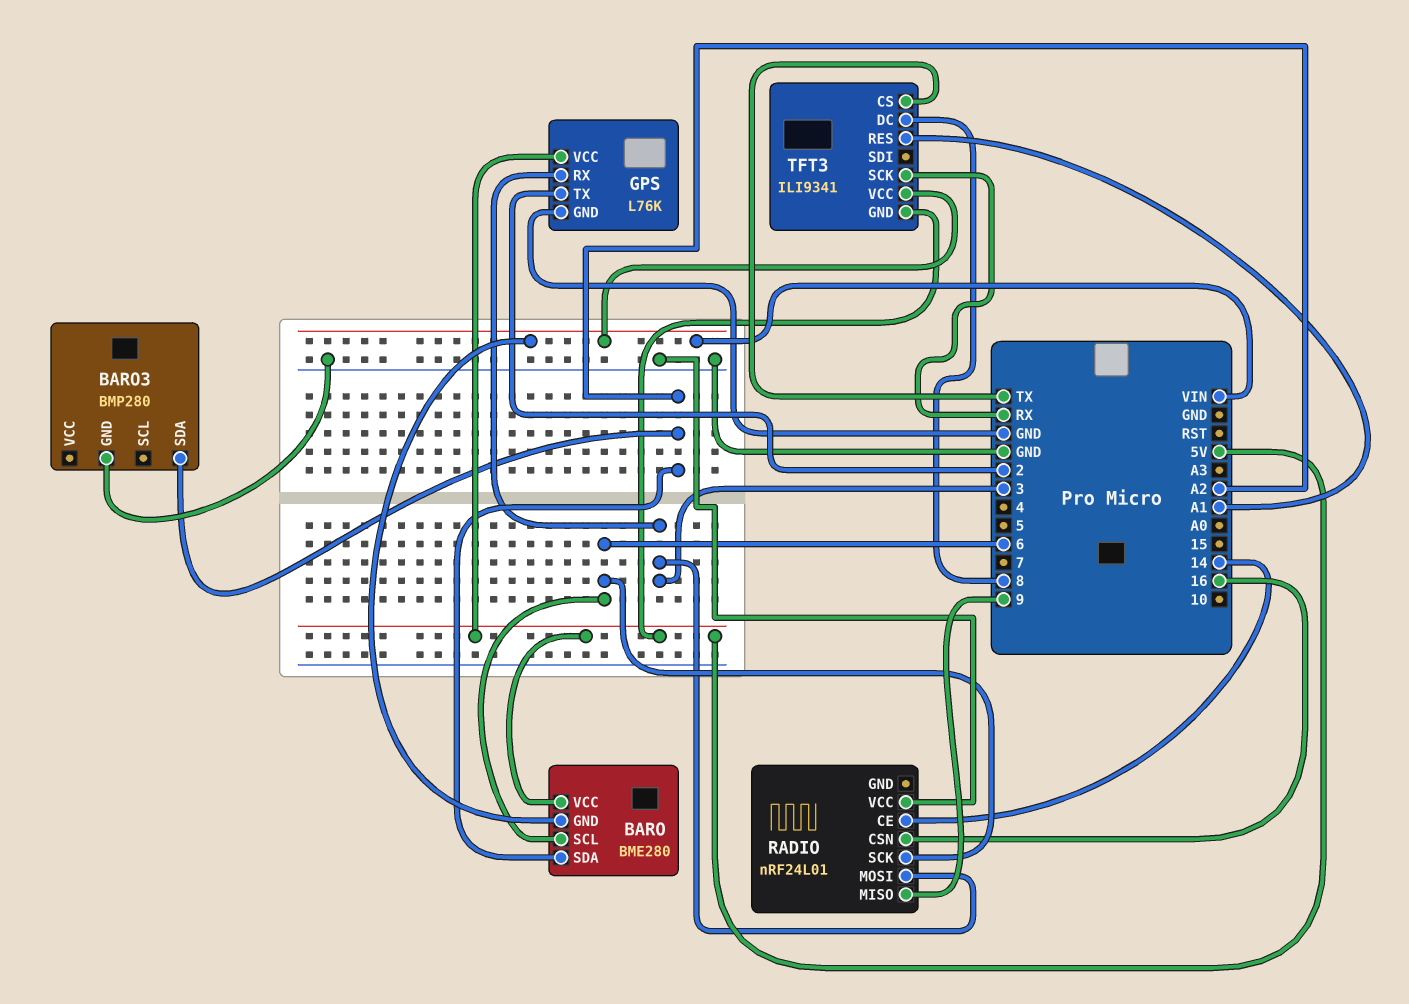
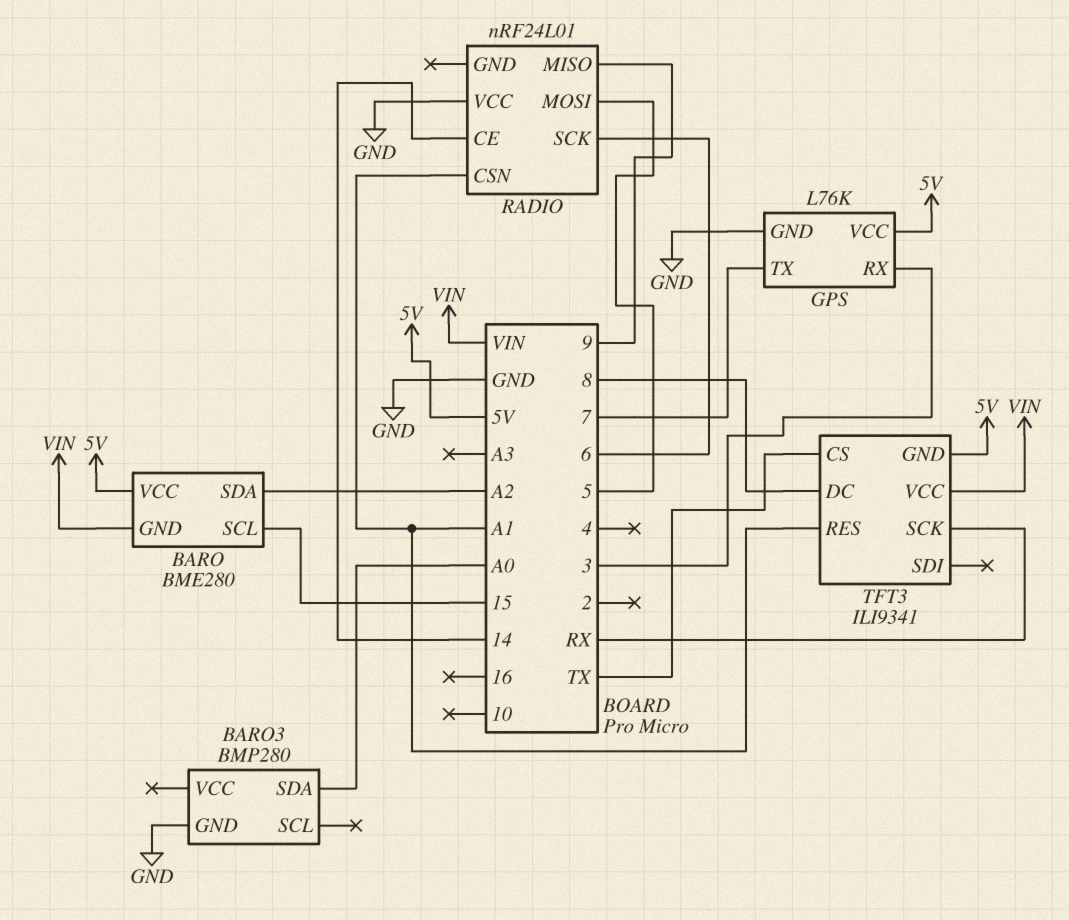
BARO pin SCL: 6 -> 15
BARO3 pin SDA: A2 -> A0
GPS pin TX: 2 -> 7
RADIO pin CSN: 16 -> A1
RADIO pin MOSI: 3 -> 5

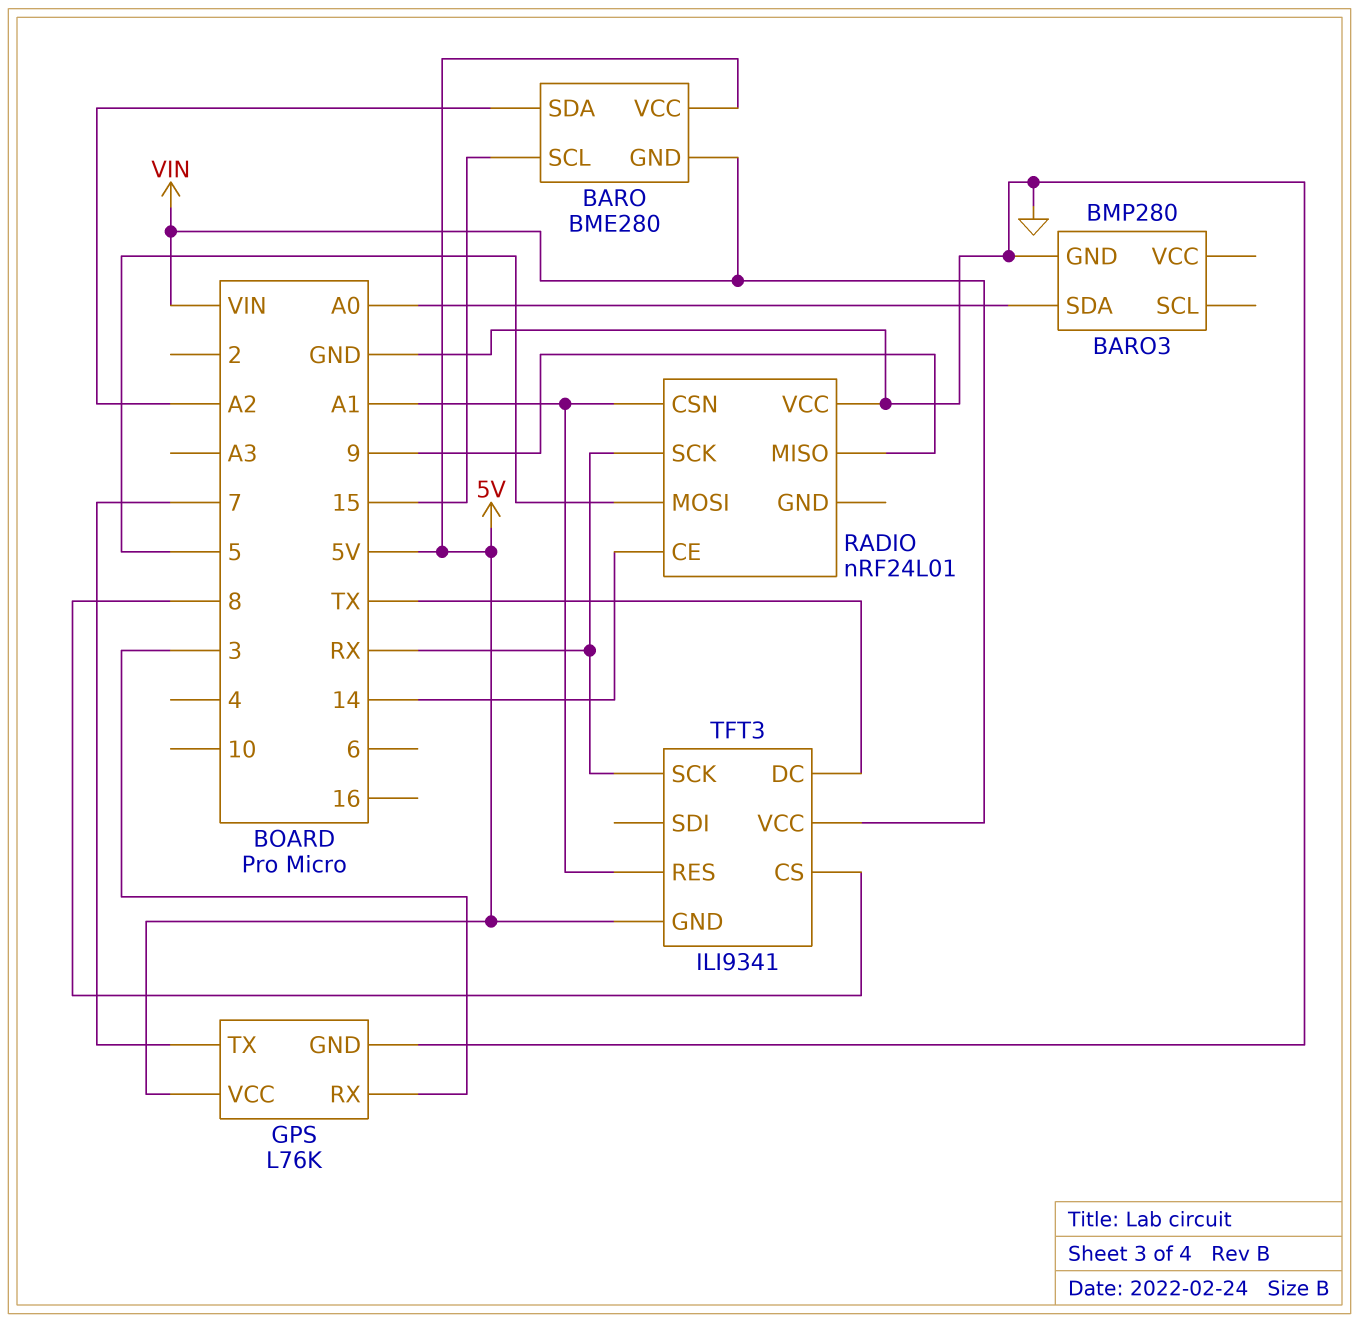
RADIO pin SCK: 6 -> RX
TFT3 pin CS: TX -> 8
TFT3 pin DC: 8 -> TX

